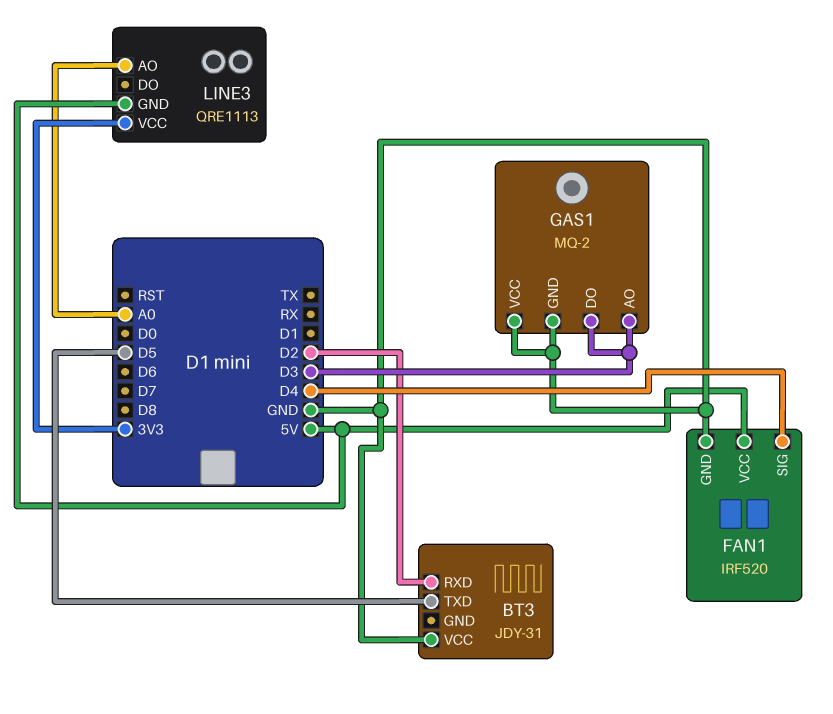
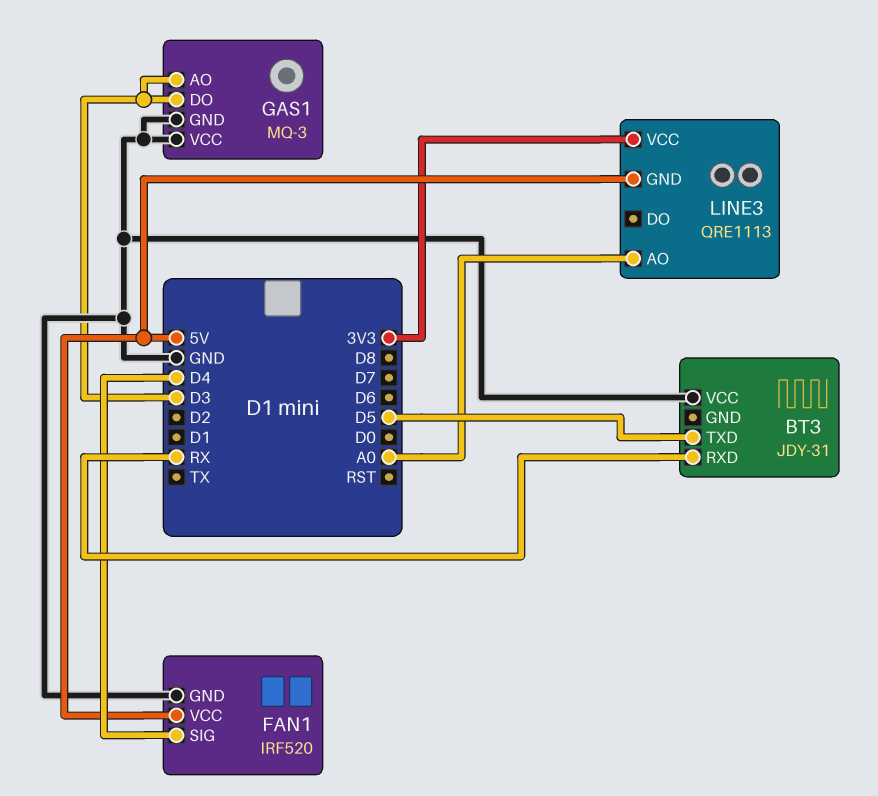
BT3 pin RXD: D2 -> RX
GAS1: MQ-2 -> MQ-3

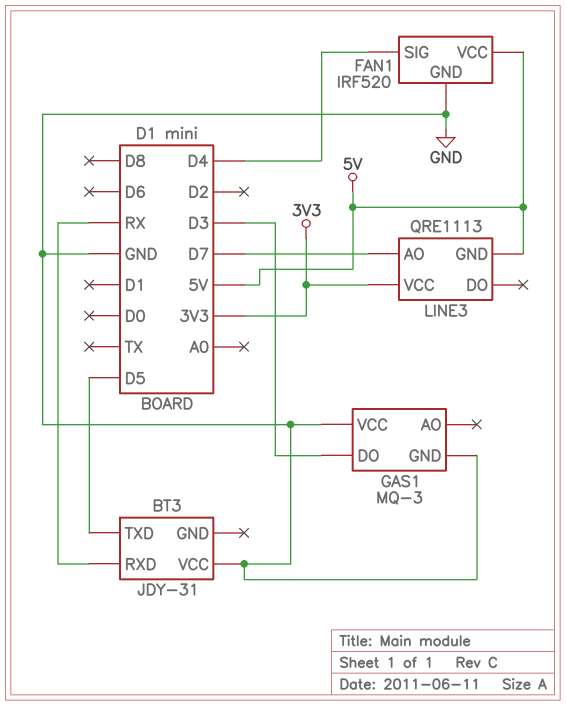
GAS1 pin AO: D3 -> none
LINE3 pin AO: A0 -> D7

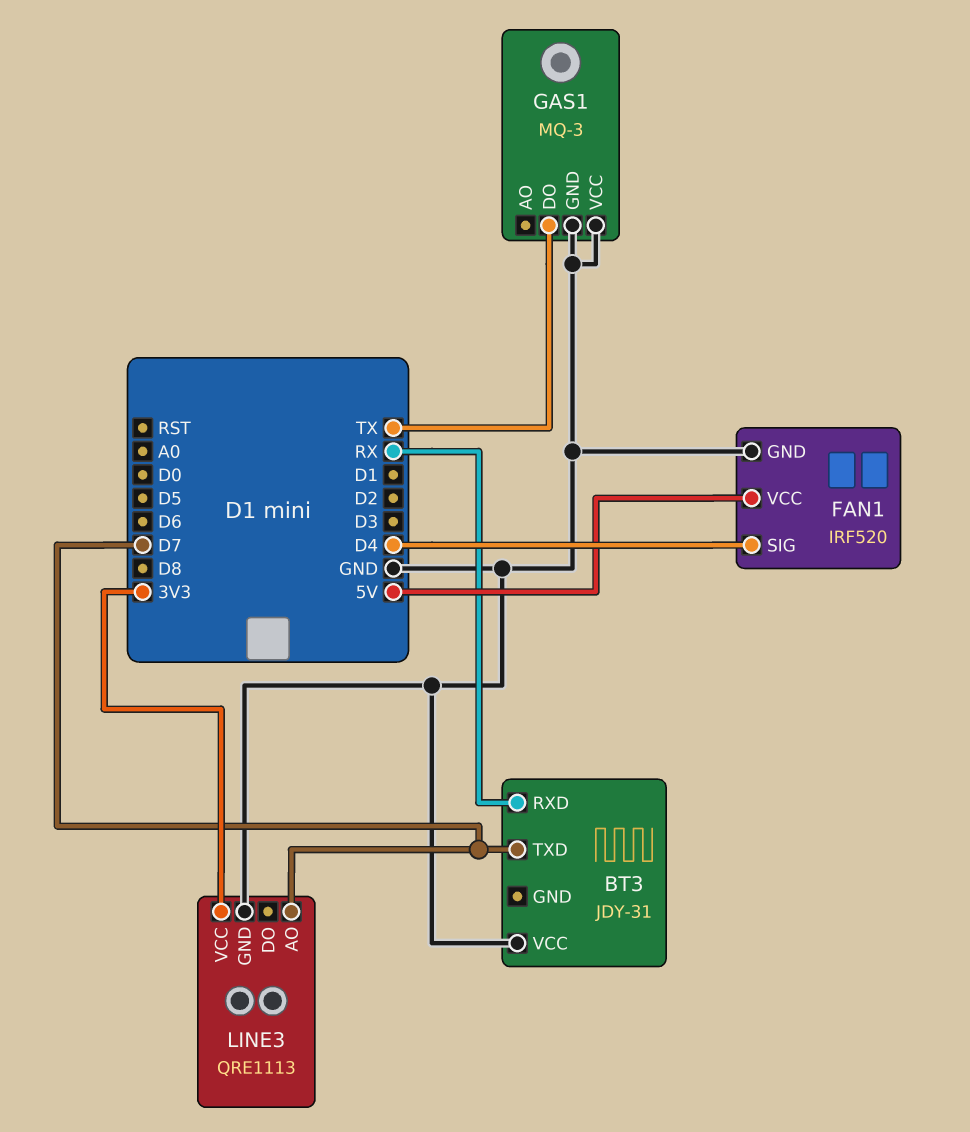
BT3 pin TXD: D5 -> D7
GAS1 pin DO: D3 -> TX
LINE3 pin GND: 5V -> GND

